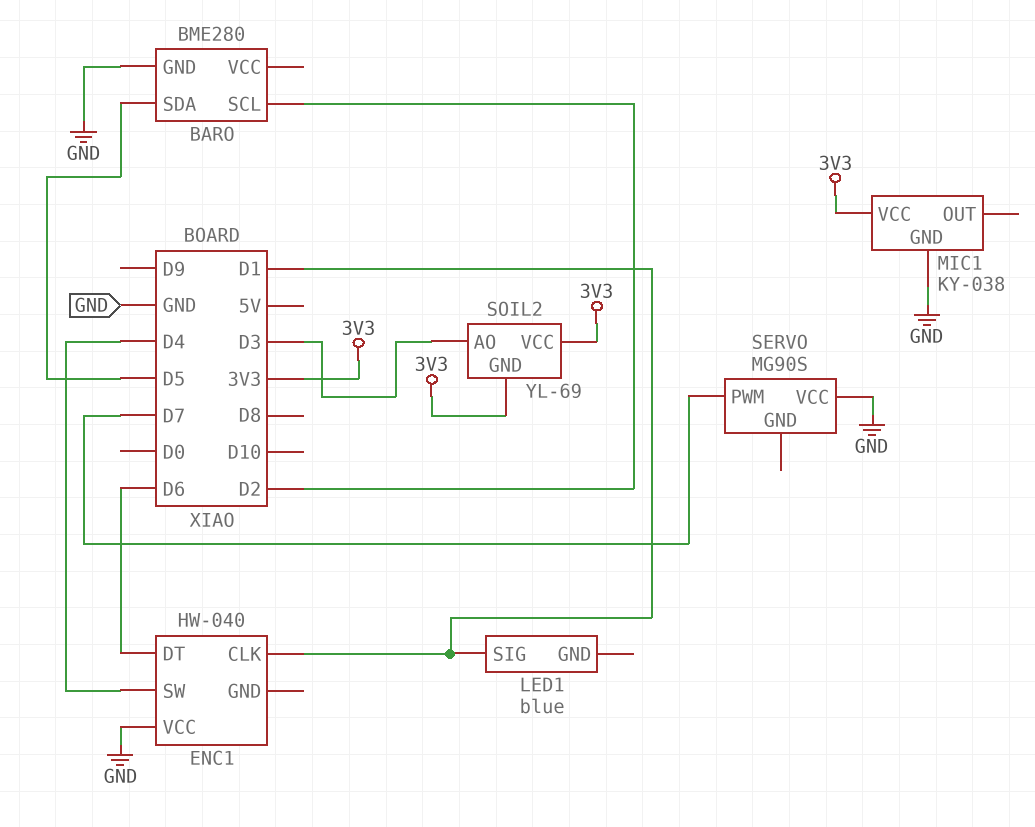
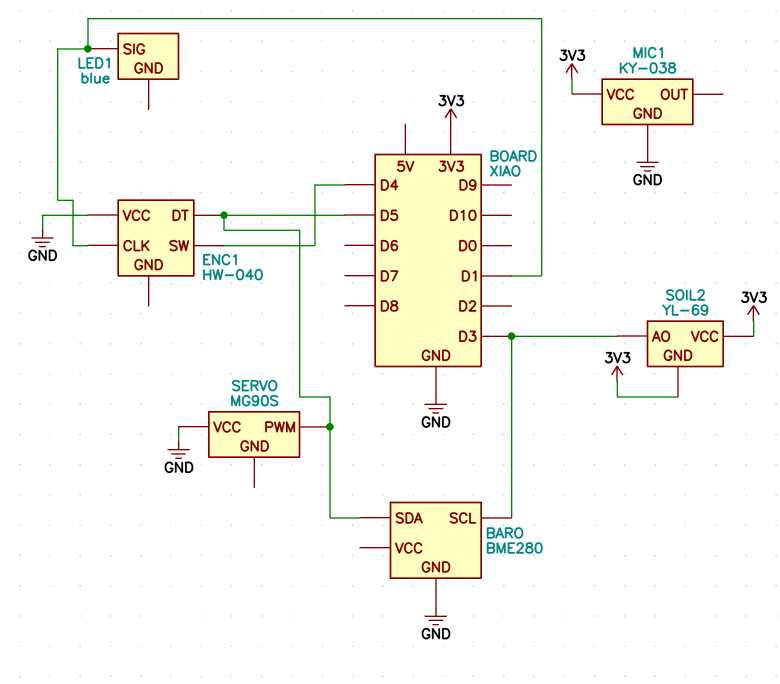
BARO pin SCL: D2 -> D3
ENC1 pin DT: D6 -> D5
SERVO pin PWM: D7 -> D5

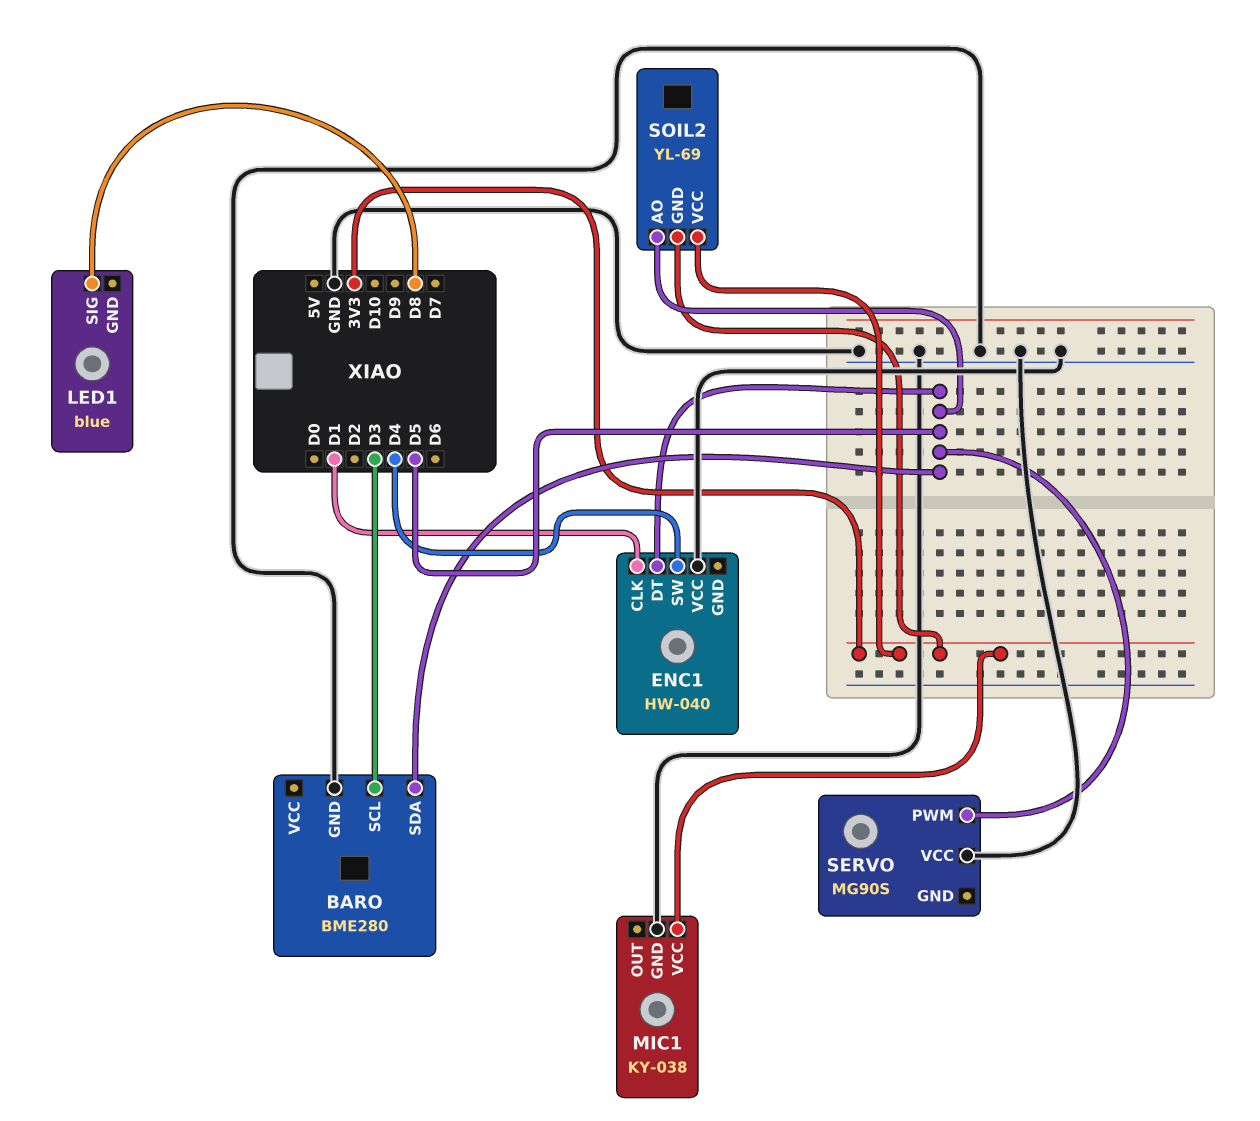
LED1 pin SIG: D1 -> D8
SOIL2 pin AO: D3 -> D5

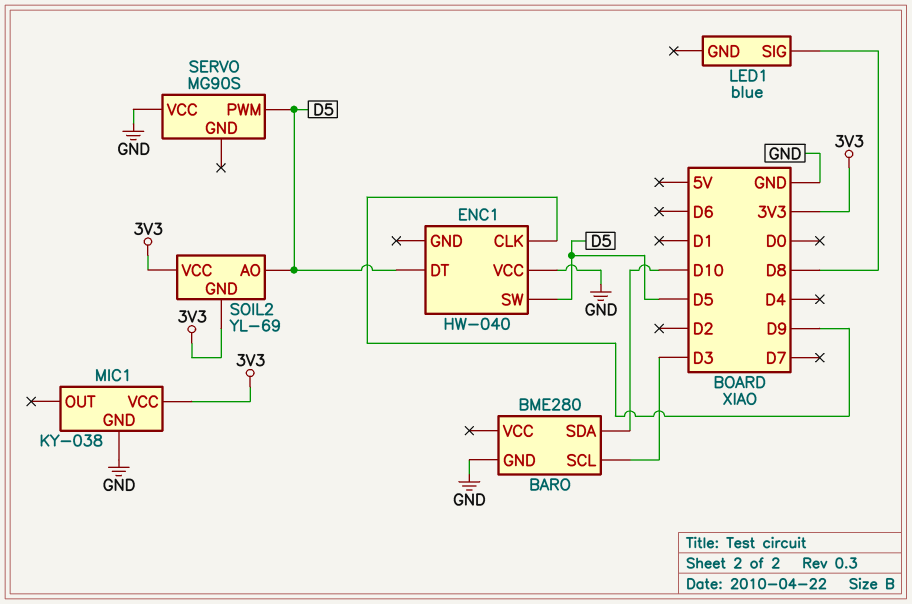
BARO pin SDA: D5 -> D10
ENC1 pin CLK: D1 -> D9
ENC1 pin SW: D4 -> D5

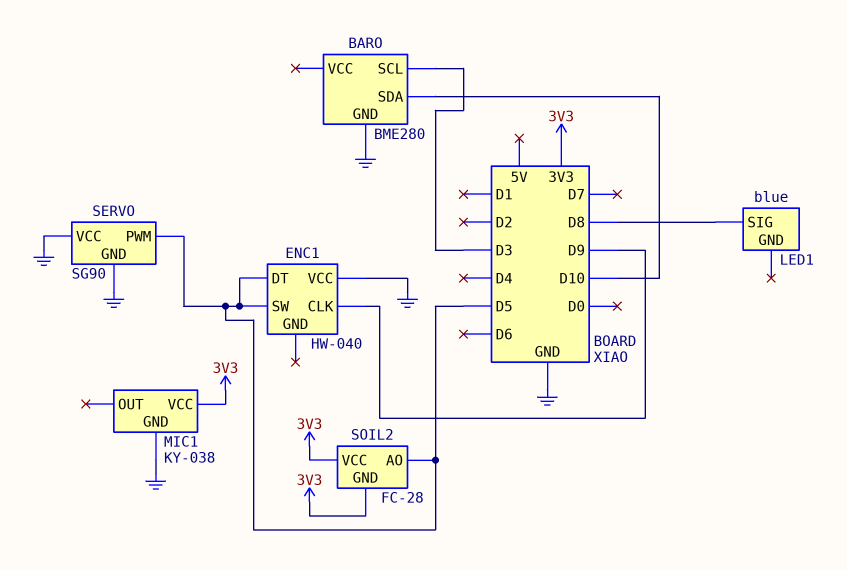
SERVO: MG90S -> SG90
SERVO pin GND: none -> GND
SOIL2: YL-69 -> FC-28

